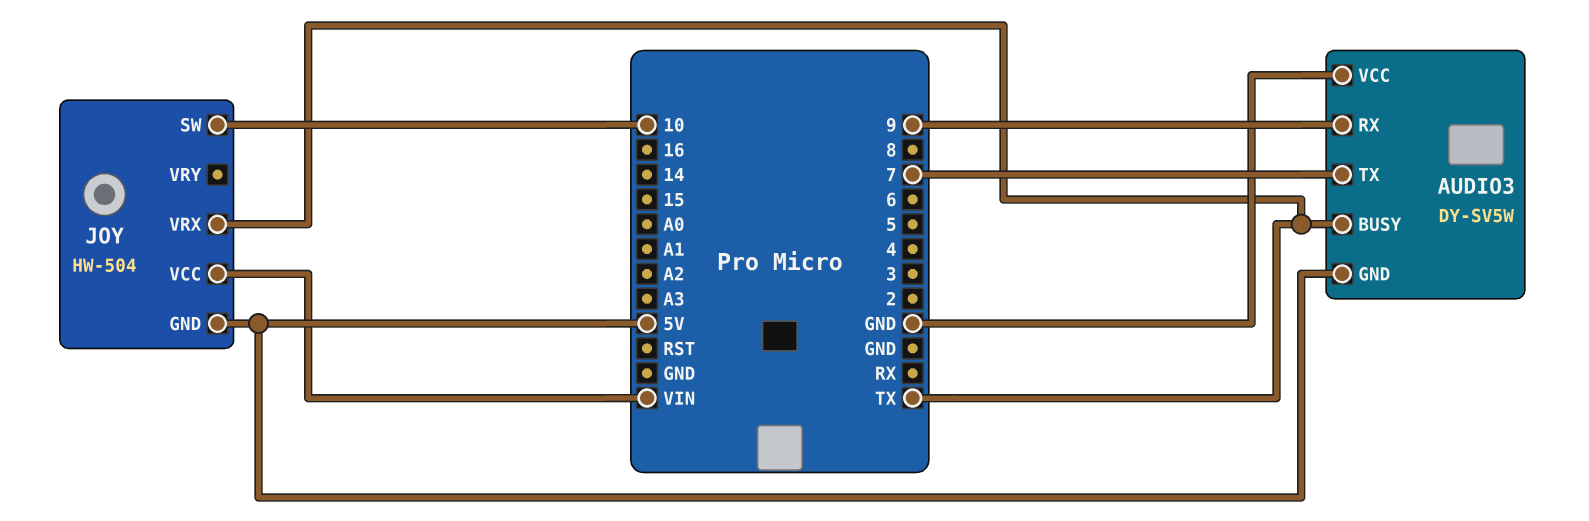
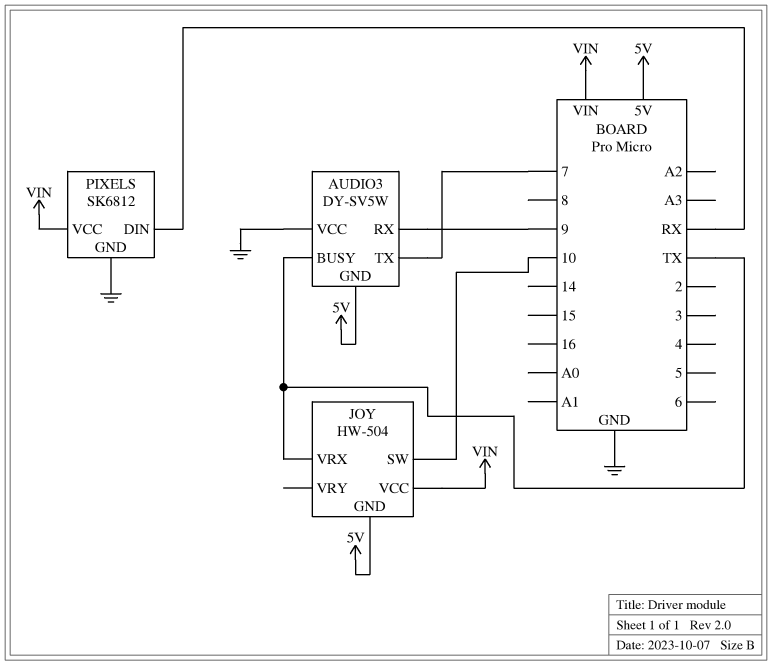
PIXELS: none -> SK6812
PIXELS pin DIN: none -> RX
PIXELS pin GND: none -> GND
PIXELS pin VCC: none -> VIN

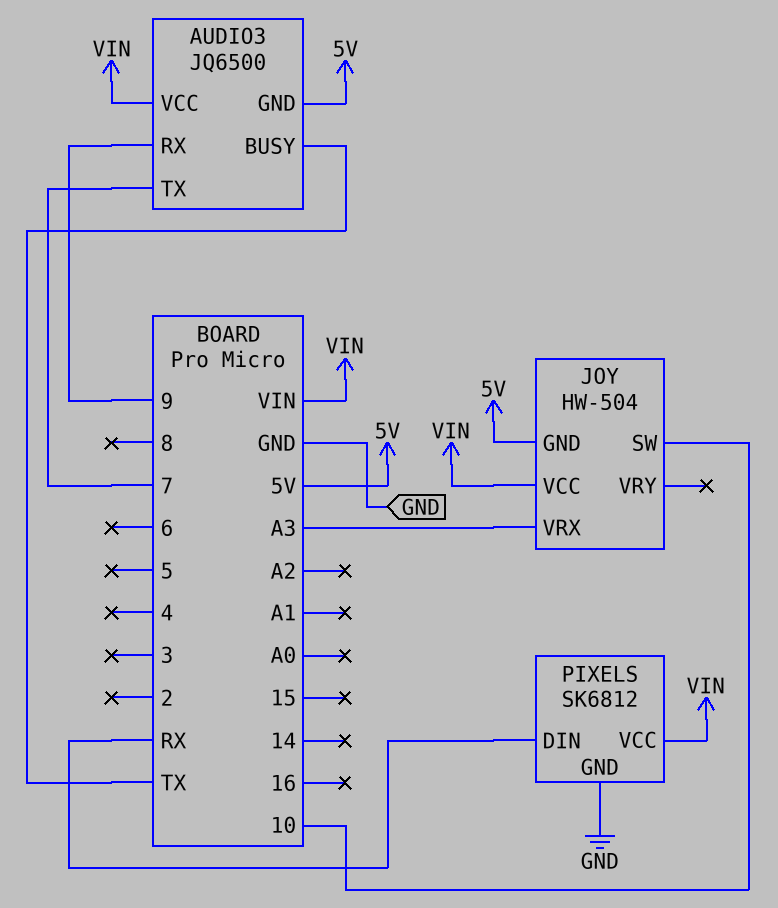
AUDIO3: DY-SV5W -> JQ6500
AUDIO3 pin VCC: GND -> VIN
JOY pin VRX: TX -> A3

